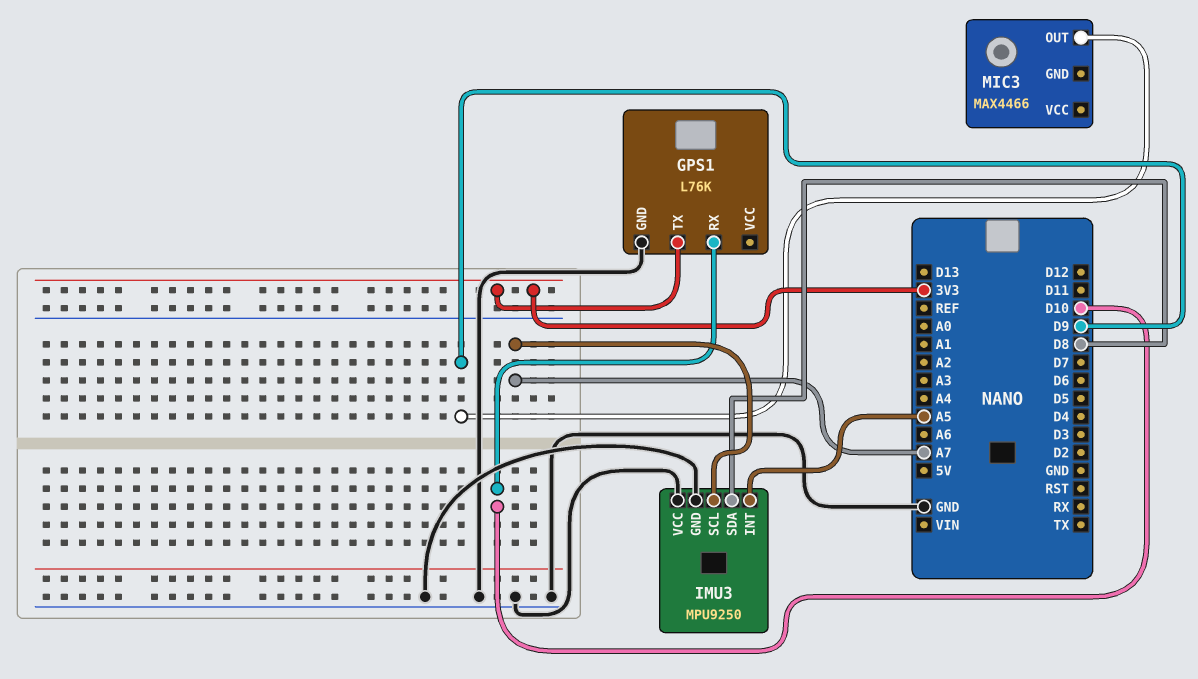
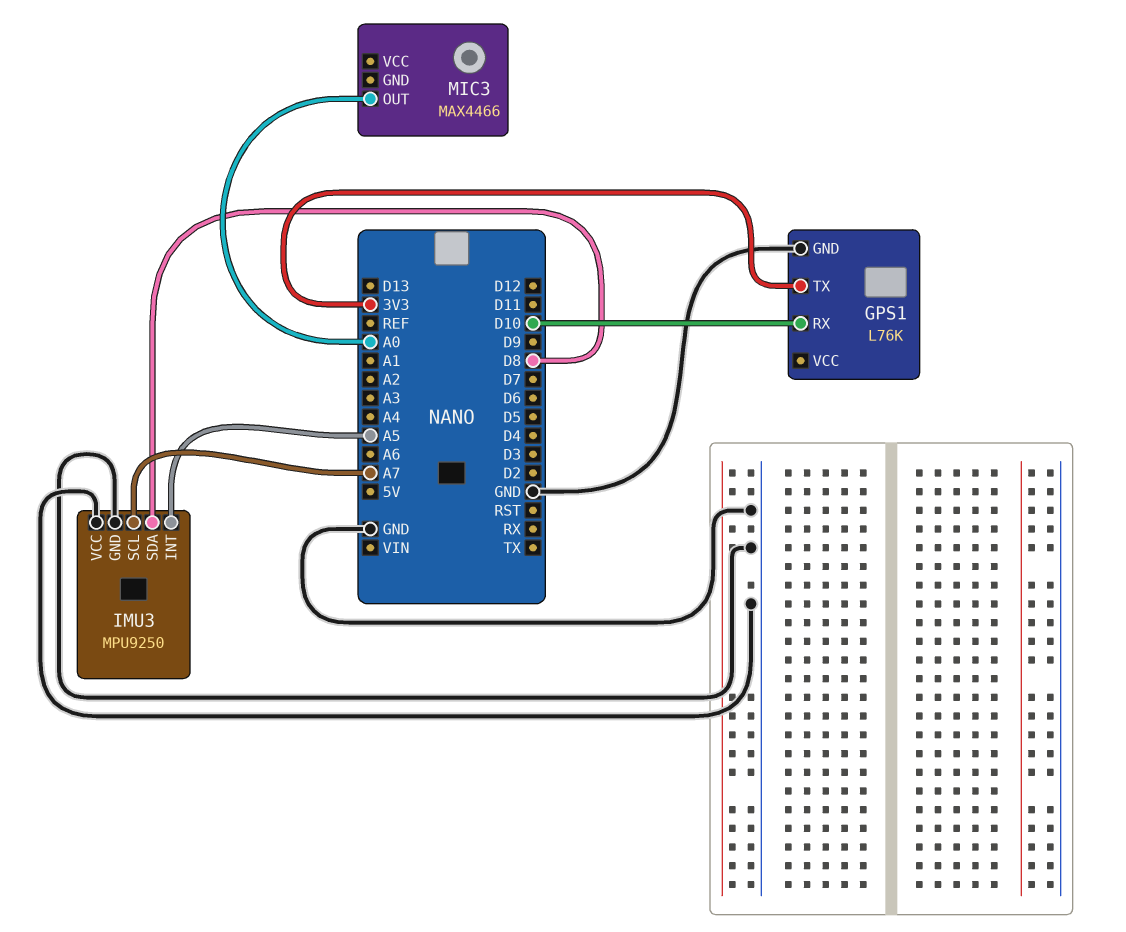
MIC3 pin OUT: D9 -> A0

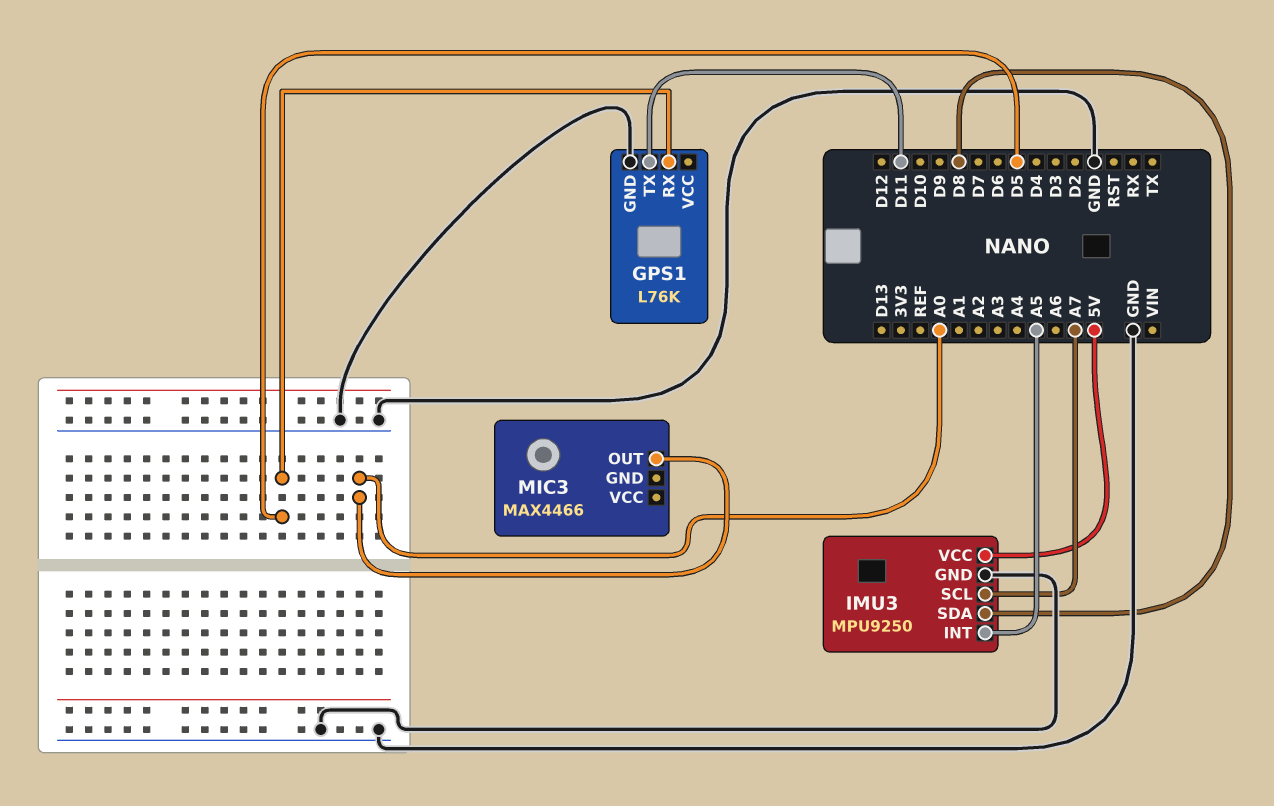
GPS1 pin RX: D10 -> D5
GPS1 pin TX: 3V3 -> D11
IMU3 pin VCC: GND -> 5V

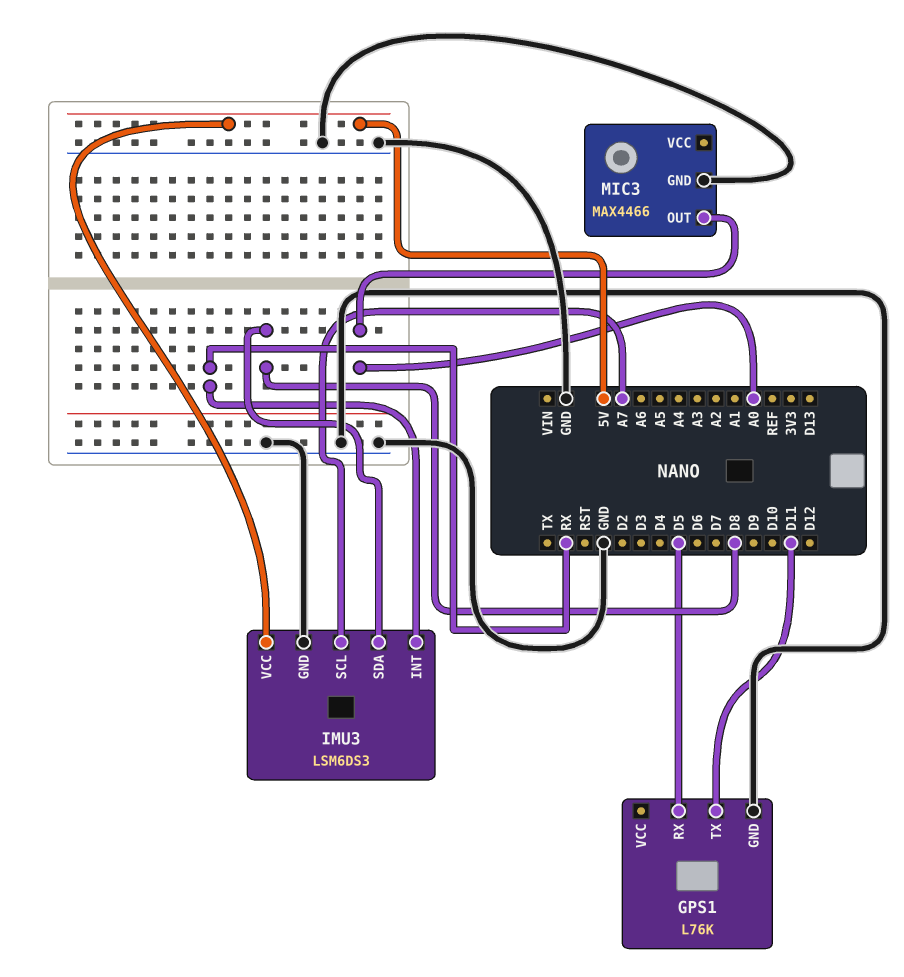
IMU3: MPU9250 -> LSM6DS3
IMU3 pin INT: A5 -> RX
MIC3 pin GND: none -> GND

